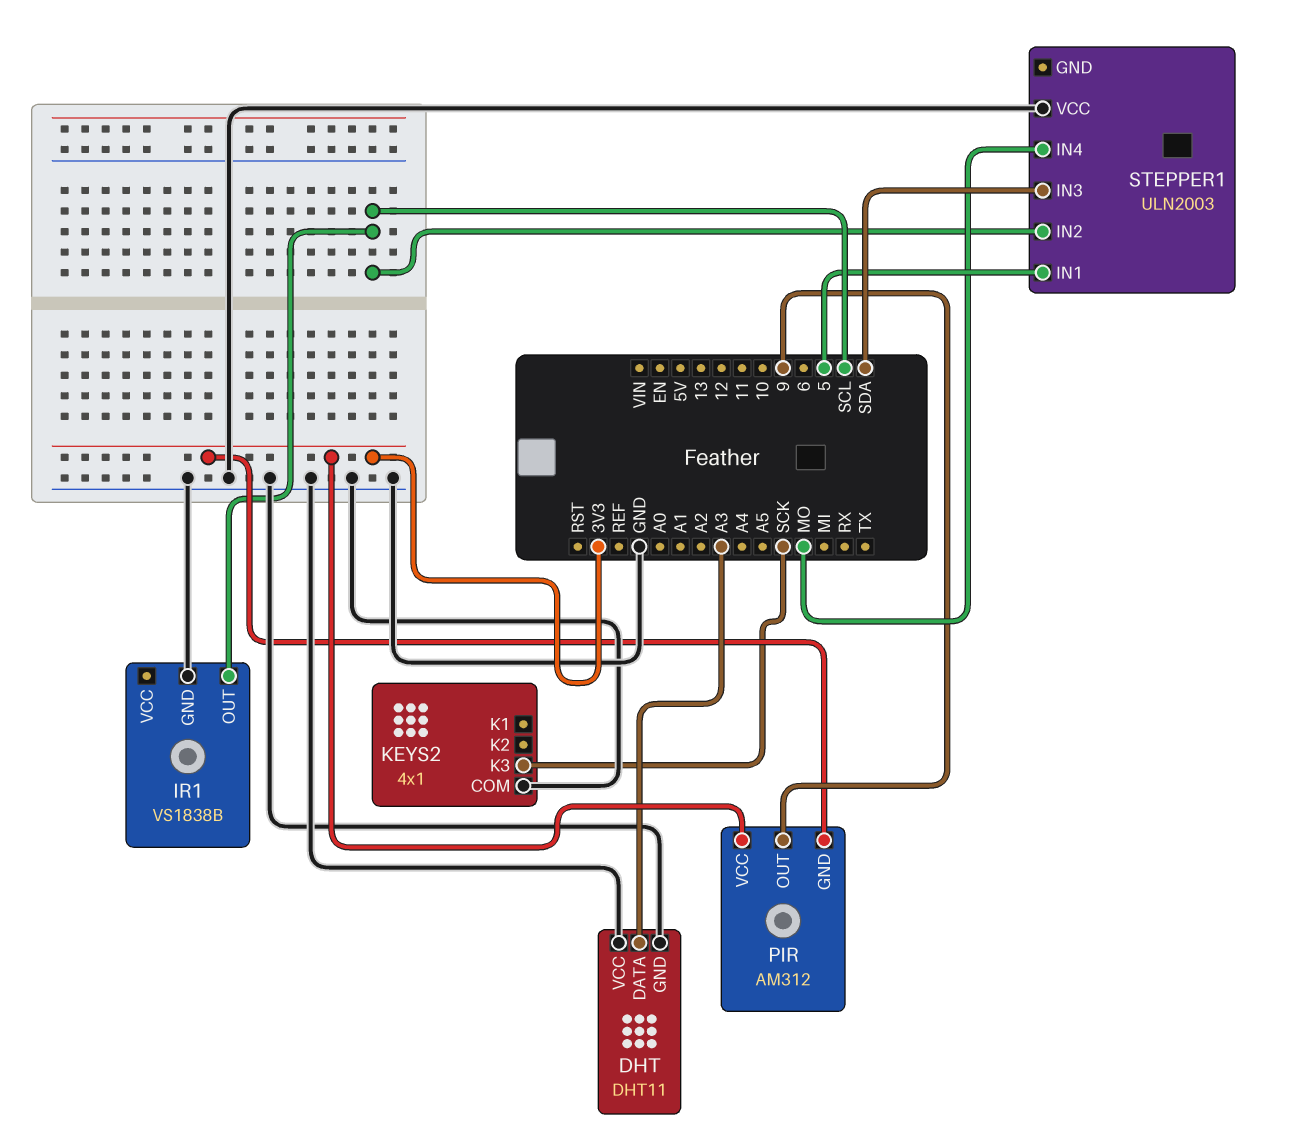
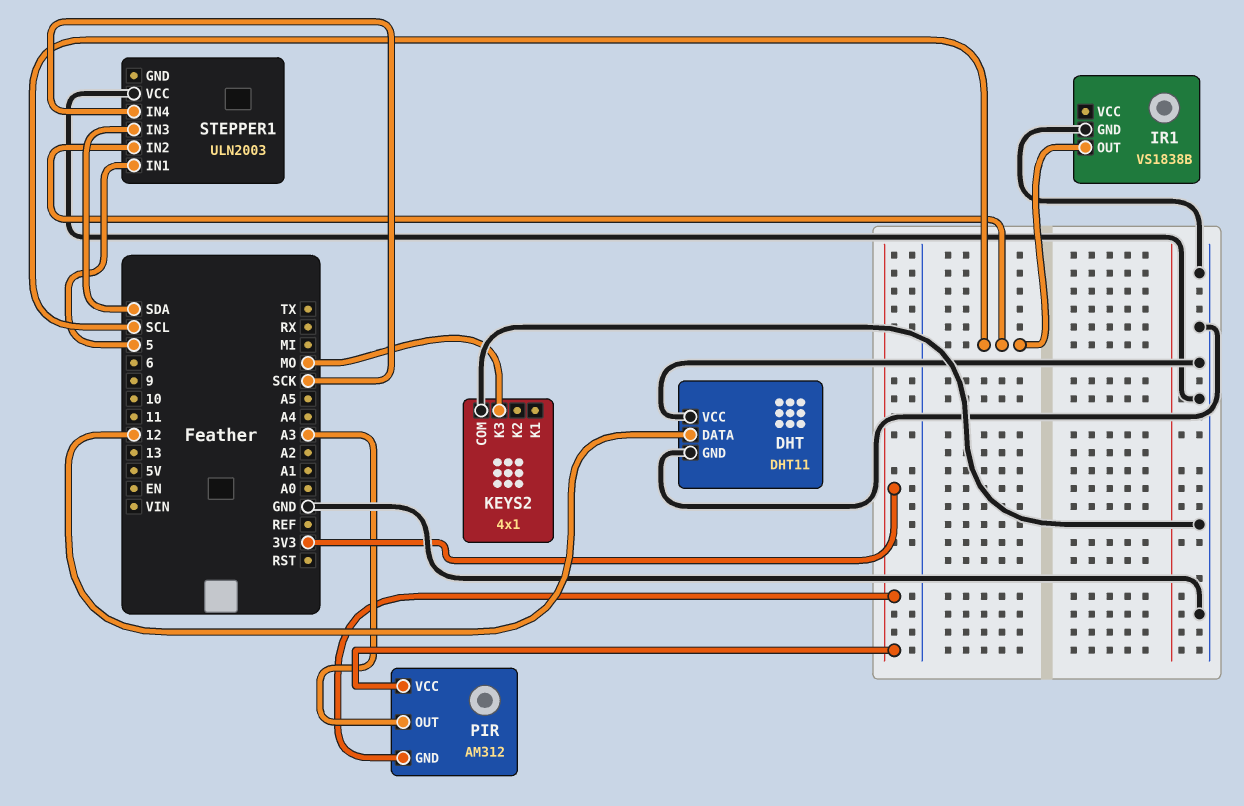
DHT pin DATA: A3 -> 12
KEYS2 pin K3: SCK -> MO
PIR pin OUT: 9 -> A3
STEPPER1 pin IN4: MO -> SCK

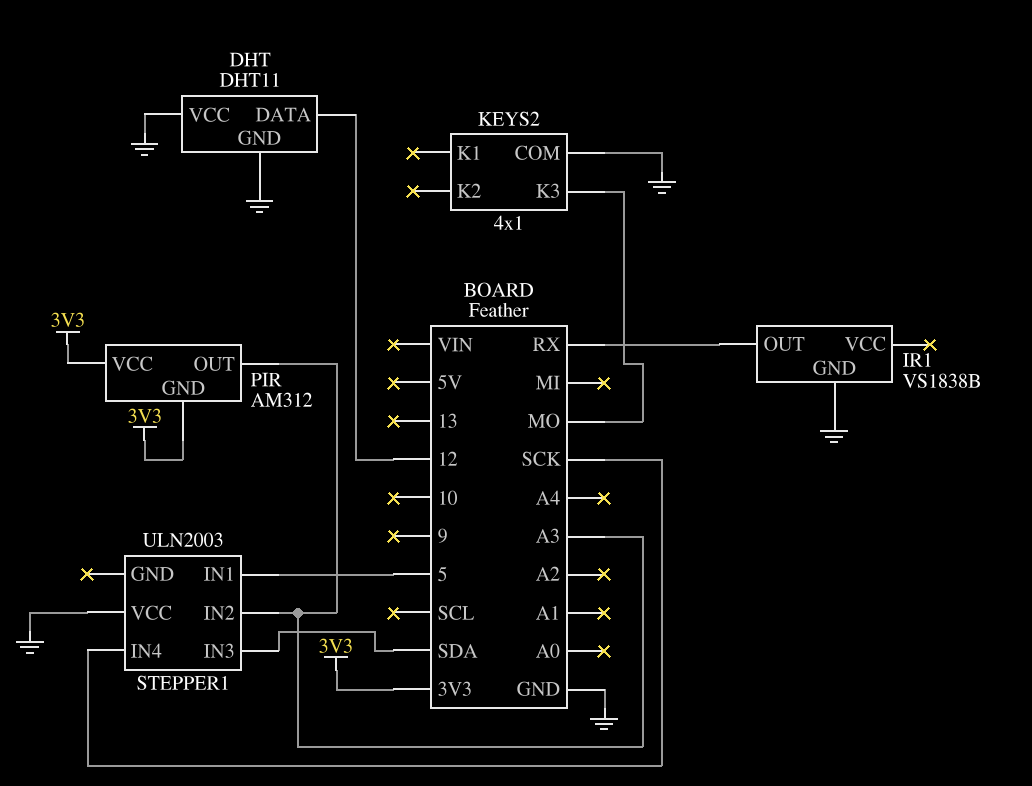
IR1 pin OUT: SCL -> RX
STEPPER1 pin IN2: SCL -> A3

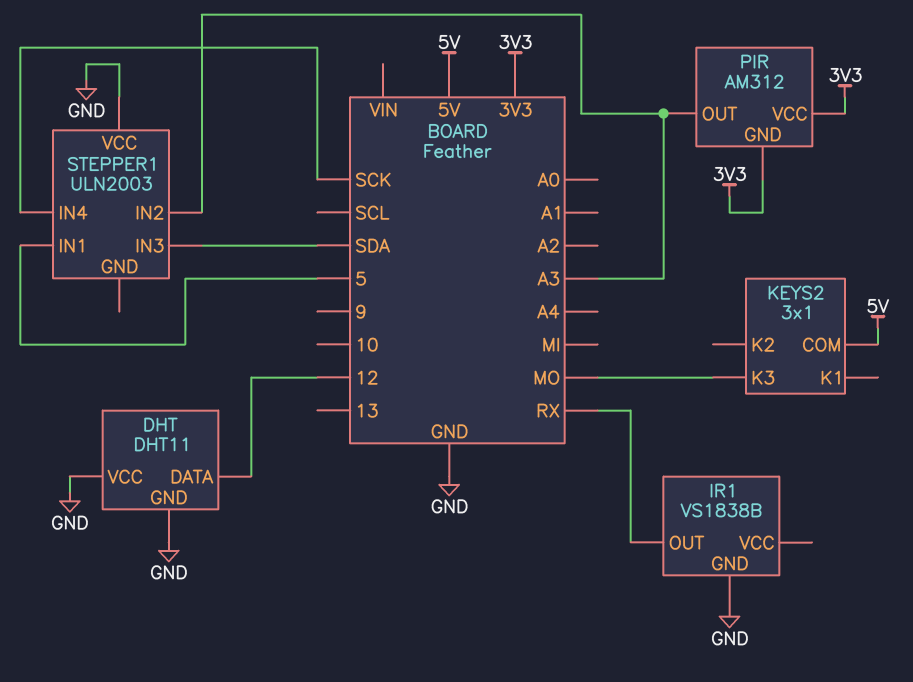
KEYS2: 4x1 -> 3x1
KEYS2 pin COM: GND -> 5V

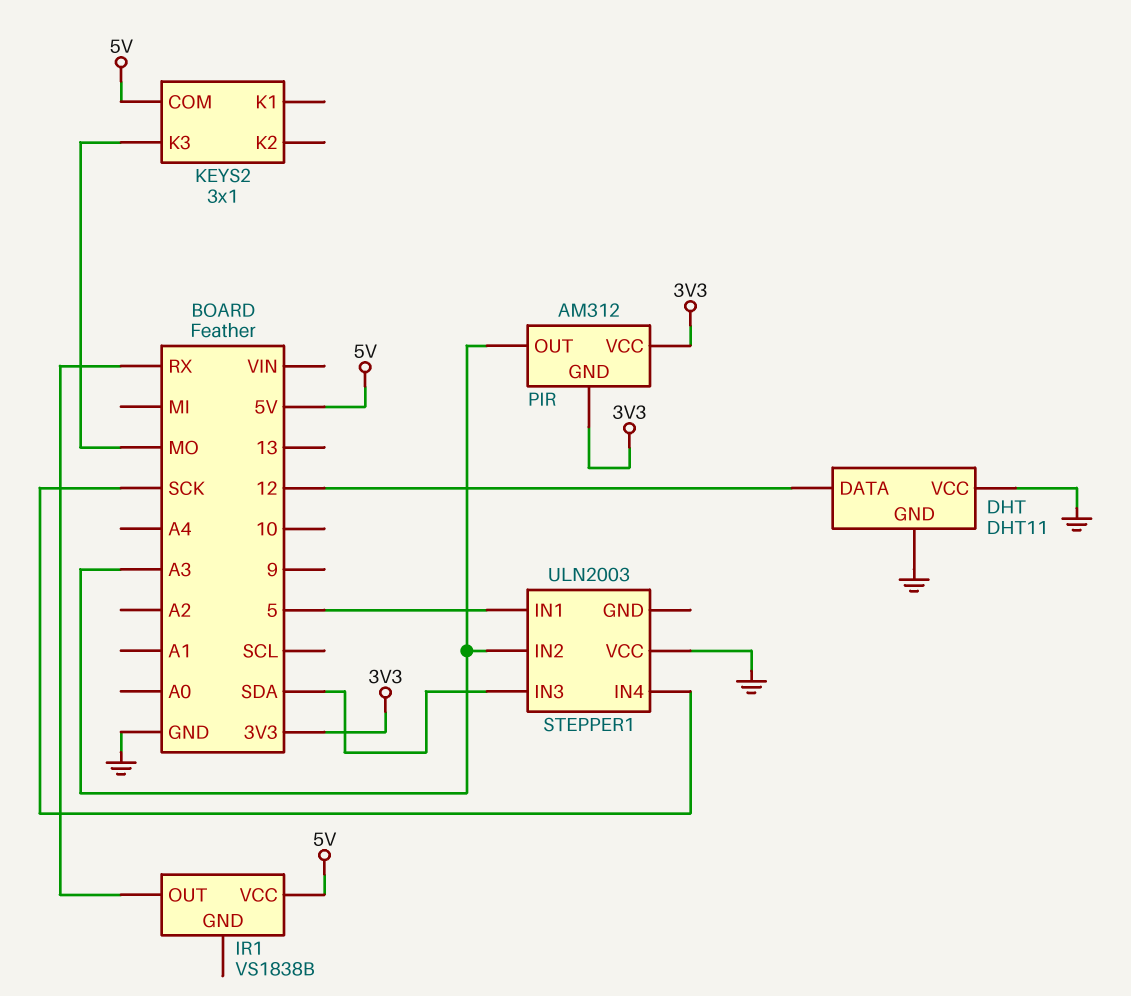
IR1 pin GND: GND -> none
IR1 pin VCC: none -> 5V

